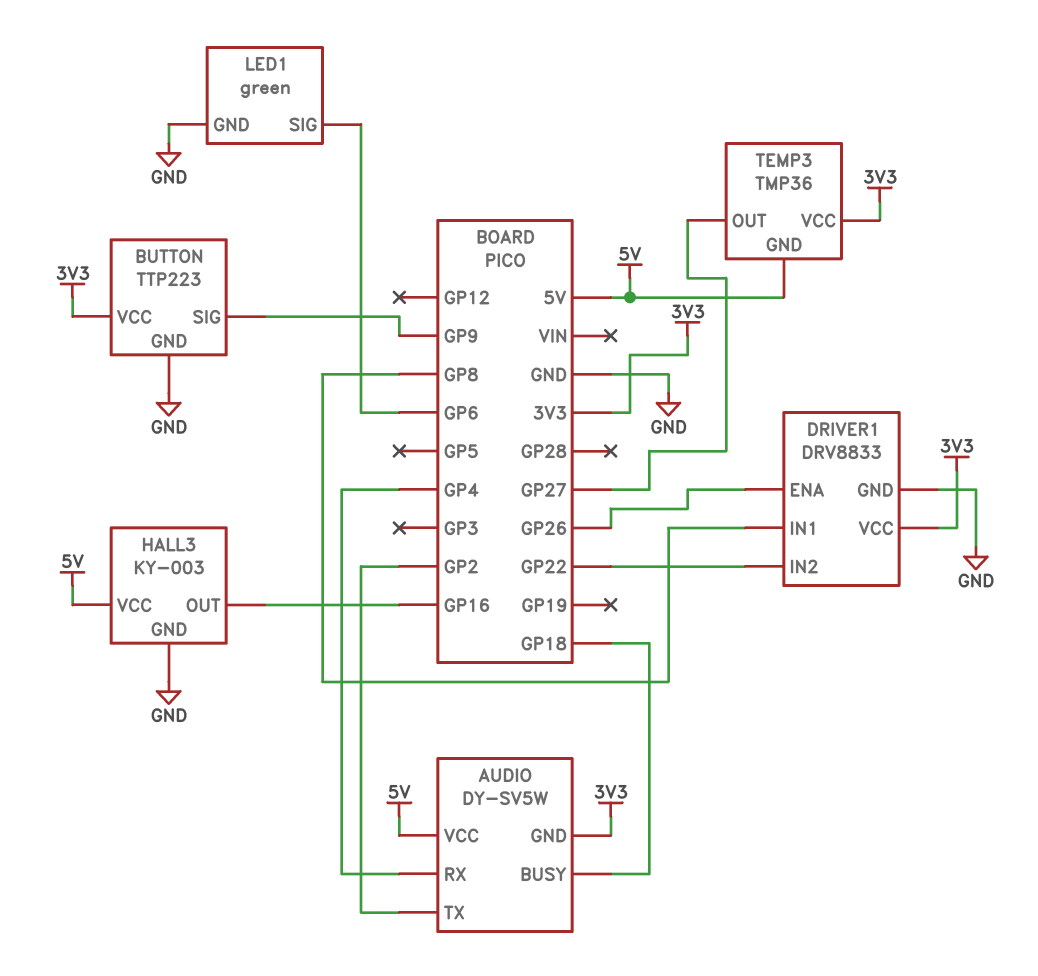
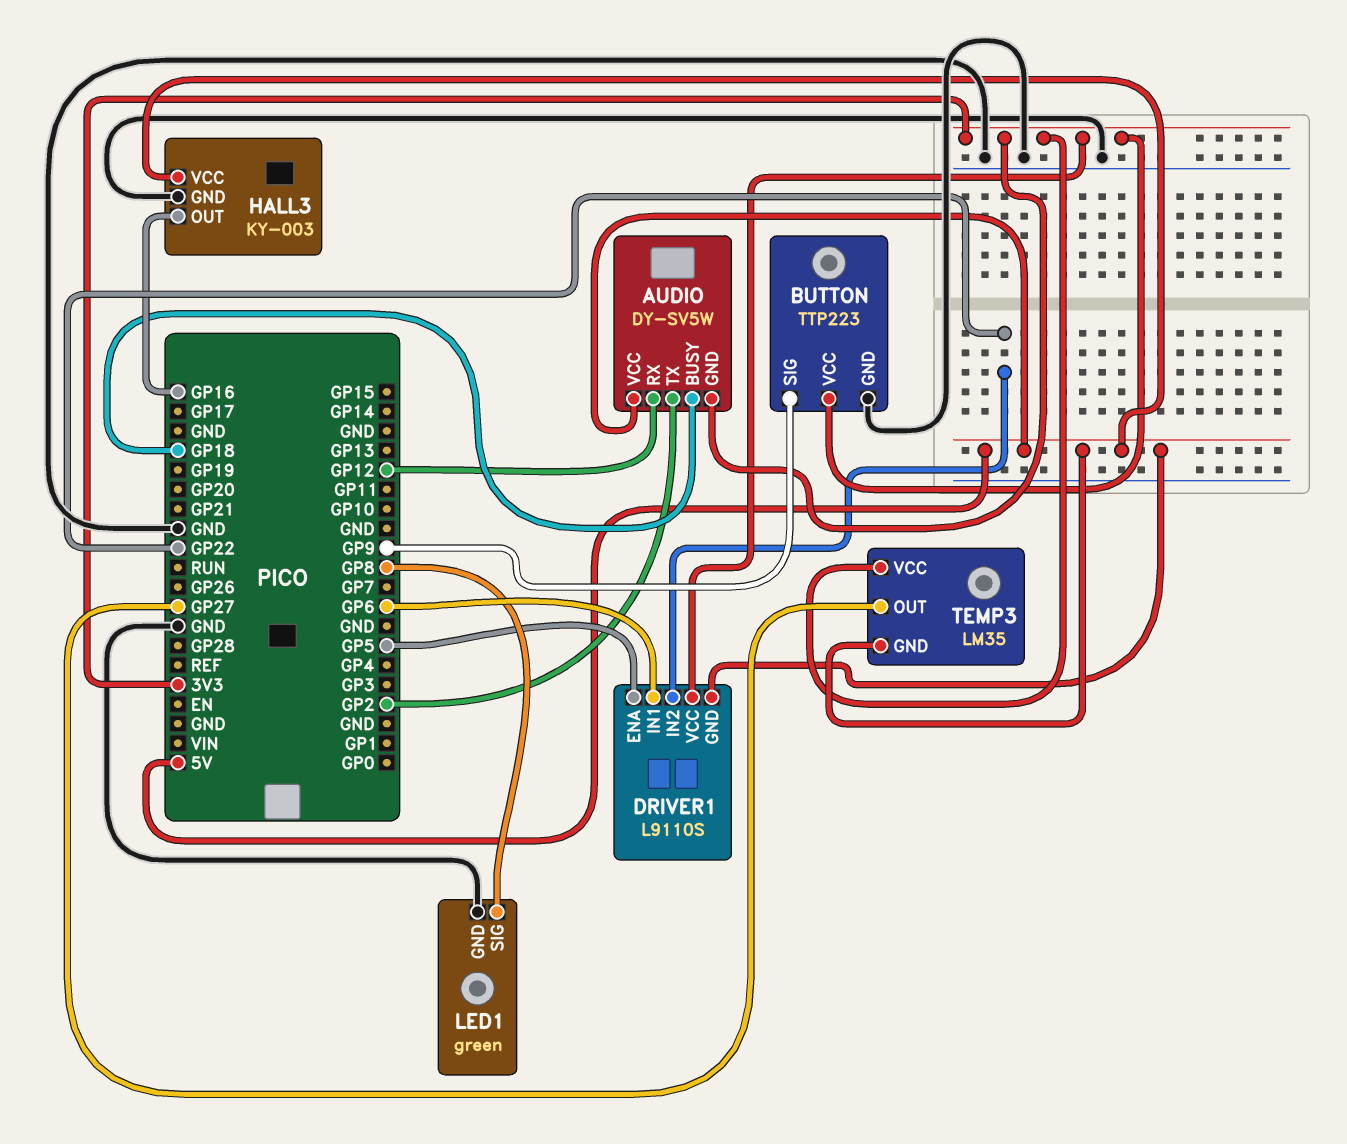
AUDIO pin RX: GP4 -> GP12
DRIVER1: DRV8833 -> L9110S
DRIVER1 pin ENA: GP26 -> GP5
DRIVER1 pin GND: GND -> 5V
DRIVER1 pin IN1: GP8 -> GP6
LED1 pin SIG: GP6 -> GP8
TEMP3: TMP36 -> LM35

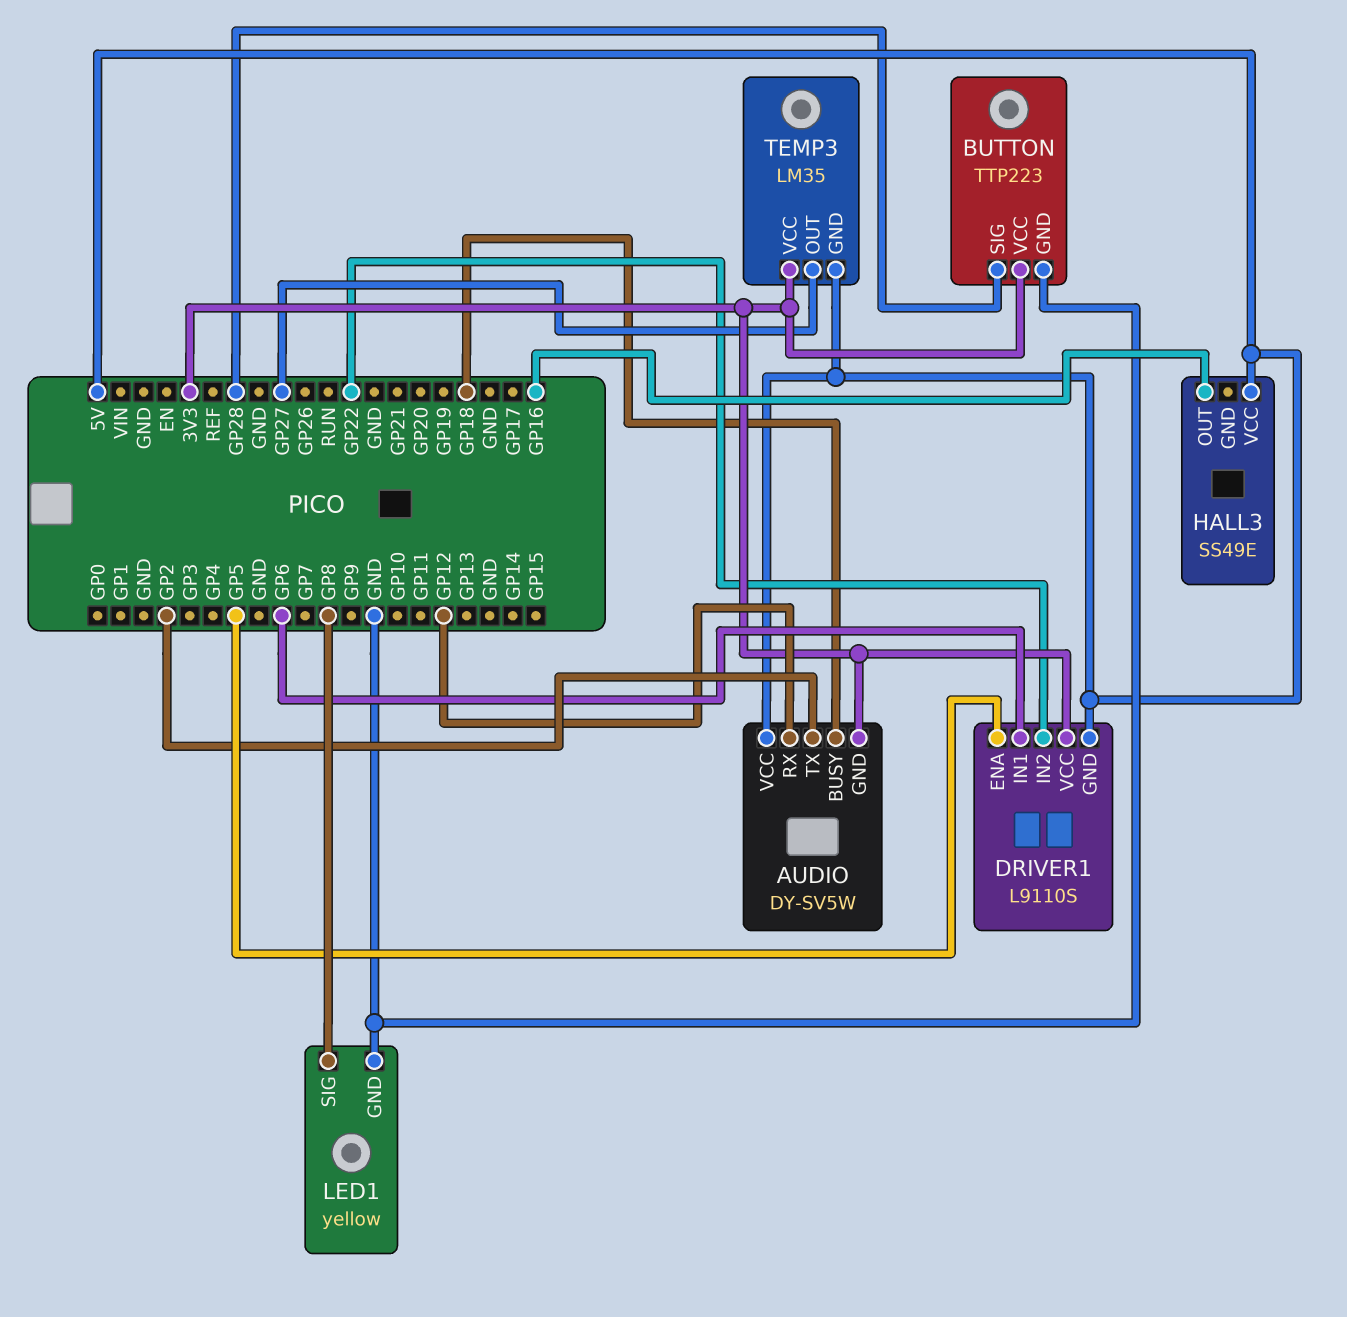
BUTTON pin SIG: GP9 -> GP28
HALL3: KY-003 -> SS49E
HALL3 pin GND: GND -> none
LED1: green -> yellow

